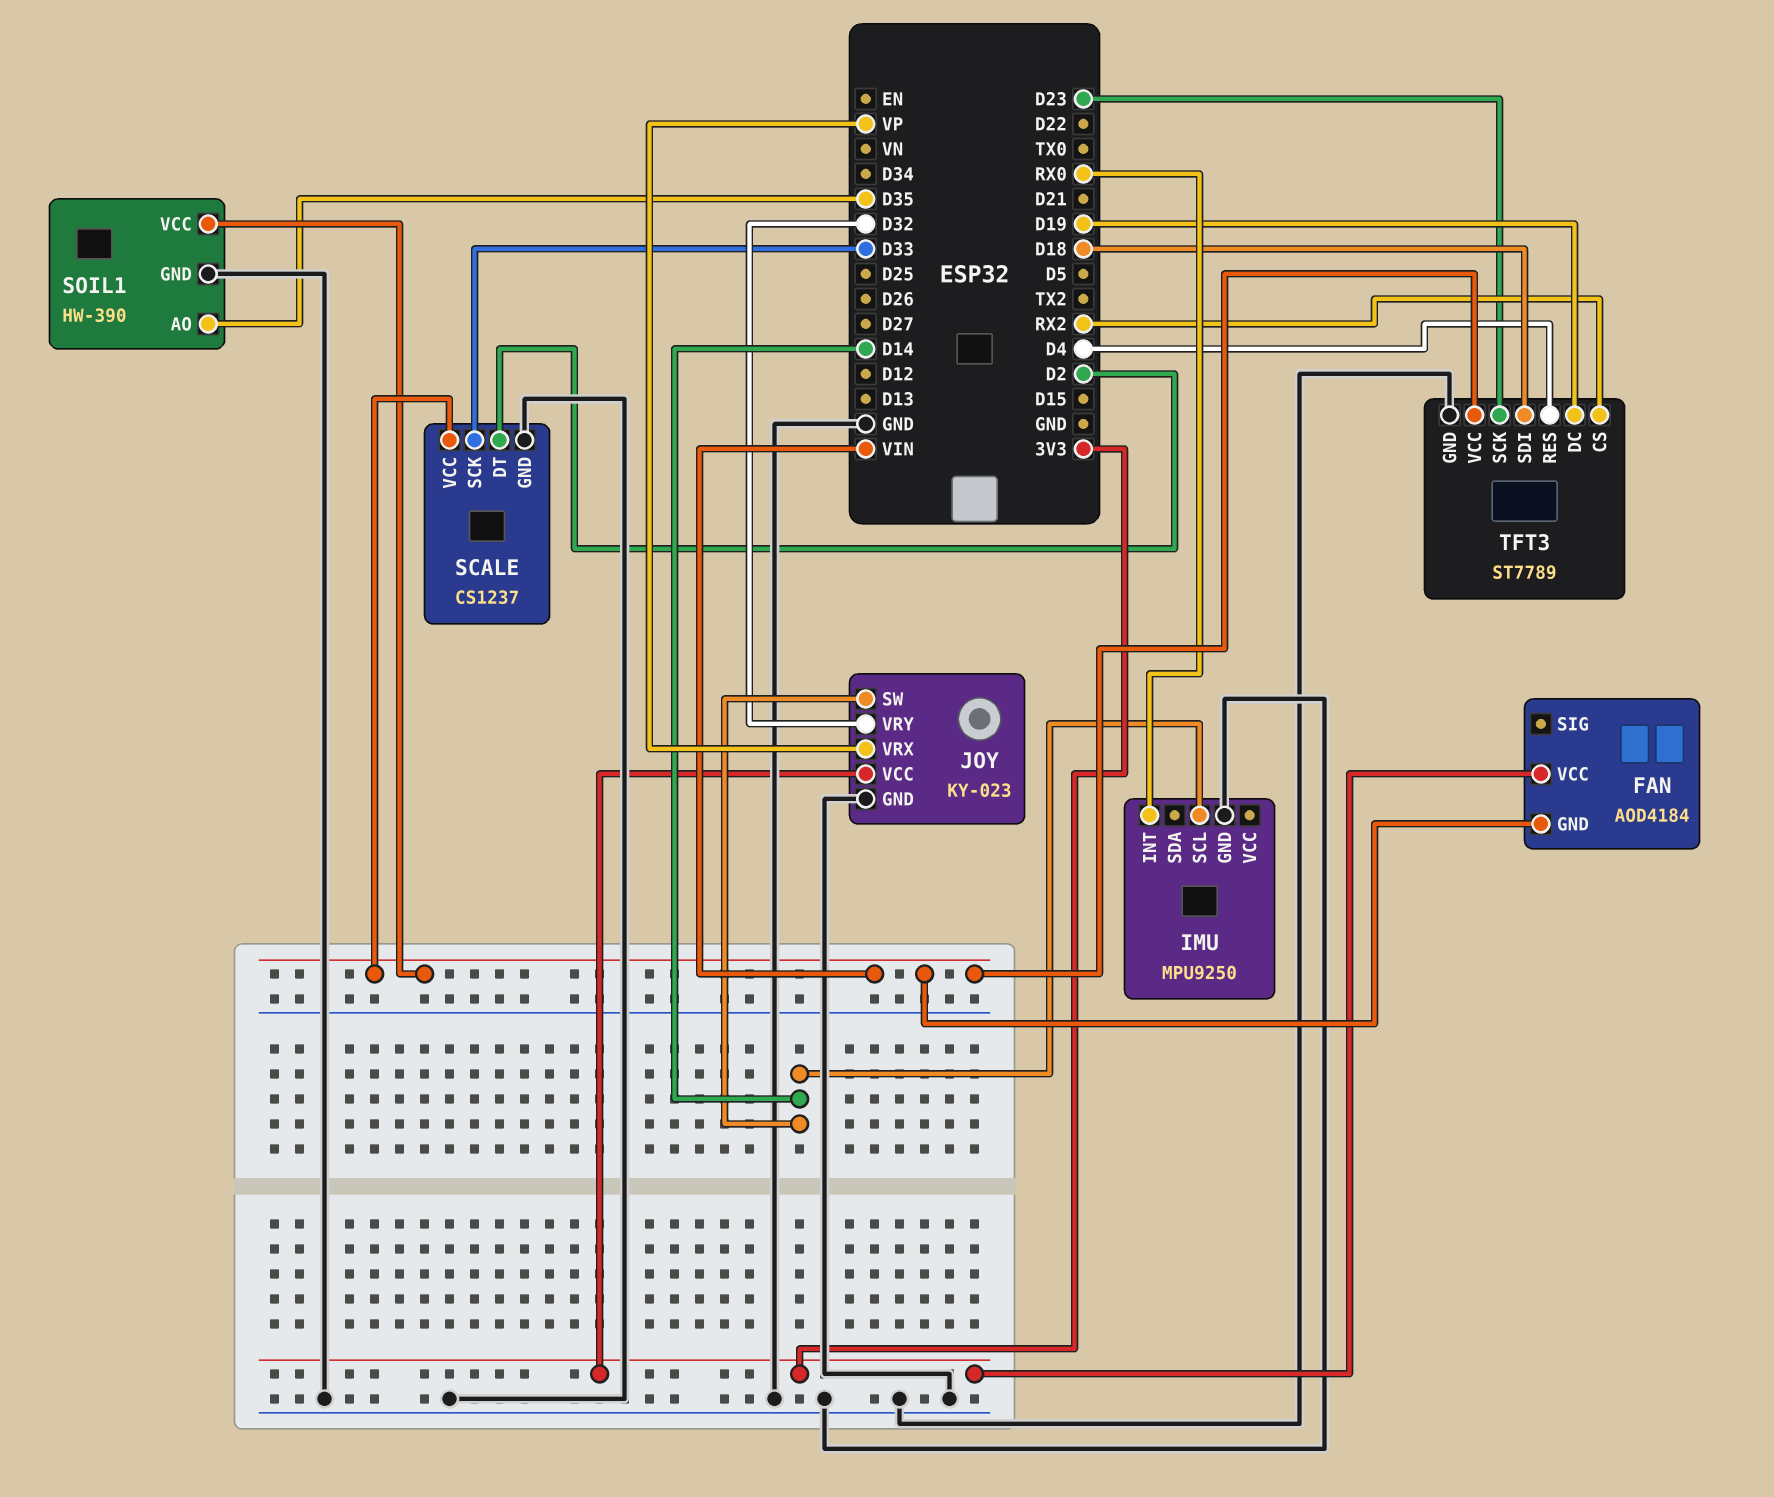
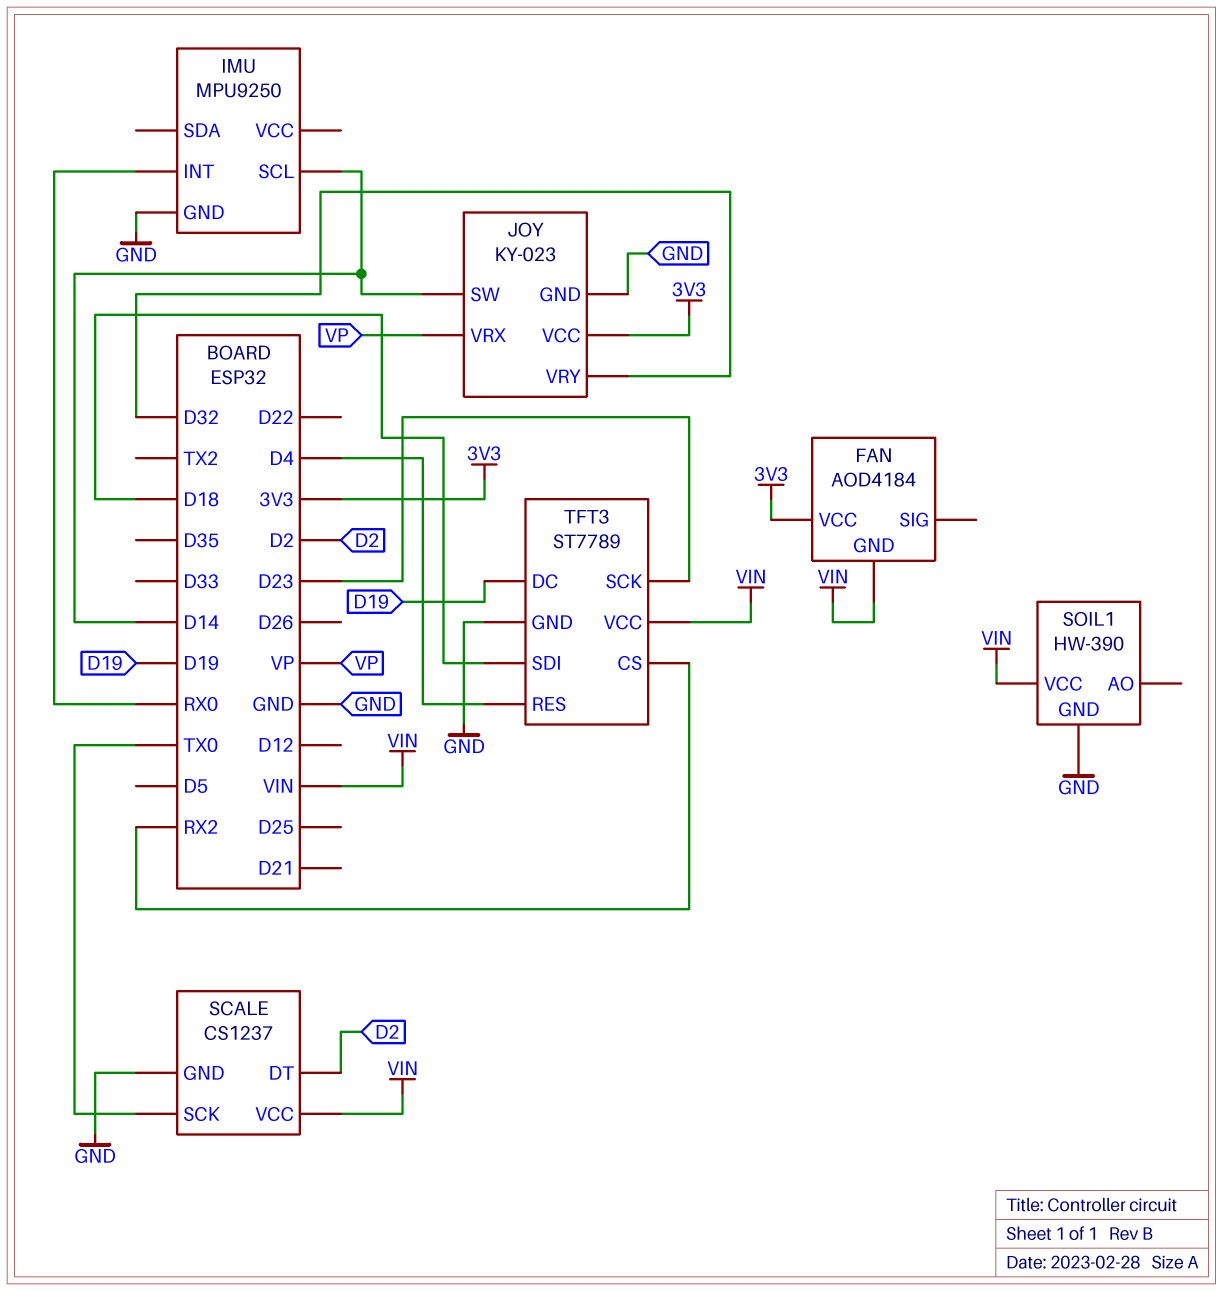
SCALE pin SCK: D33 -> TX0
SOIL1 pin AO: D35 -> none

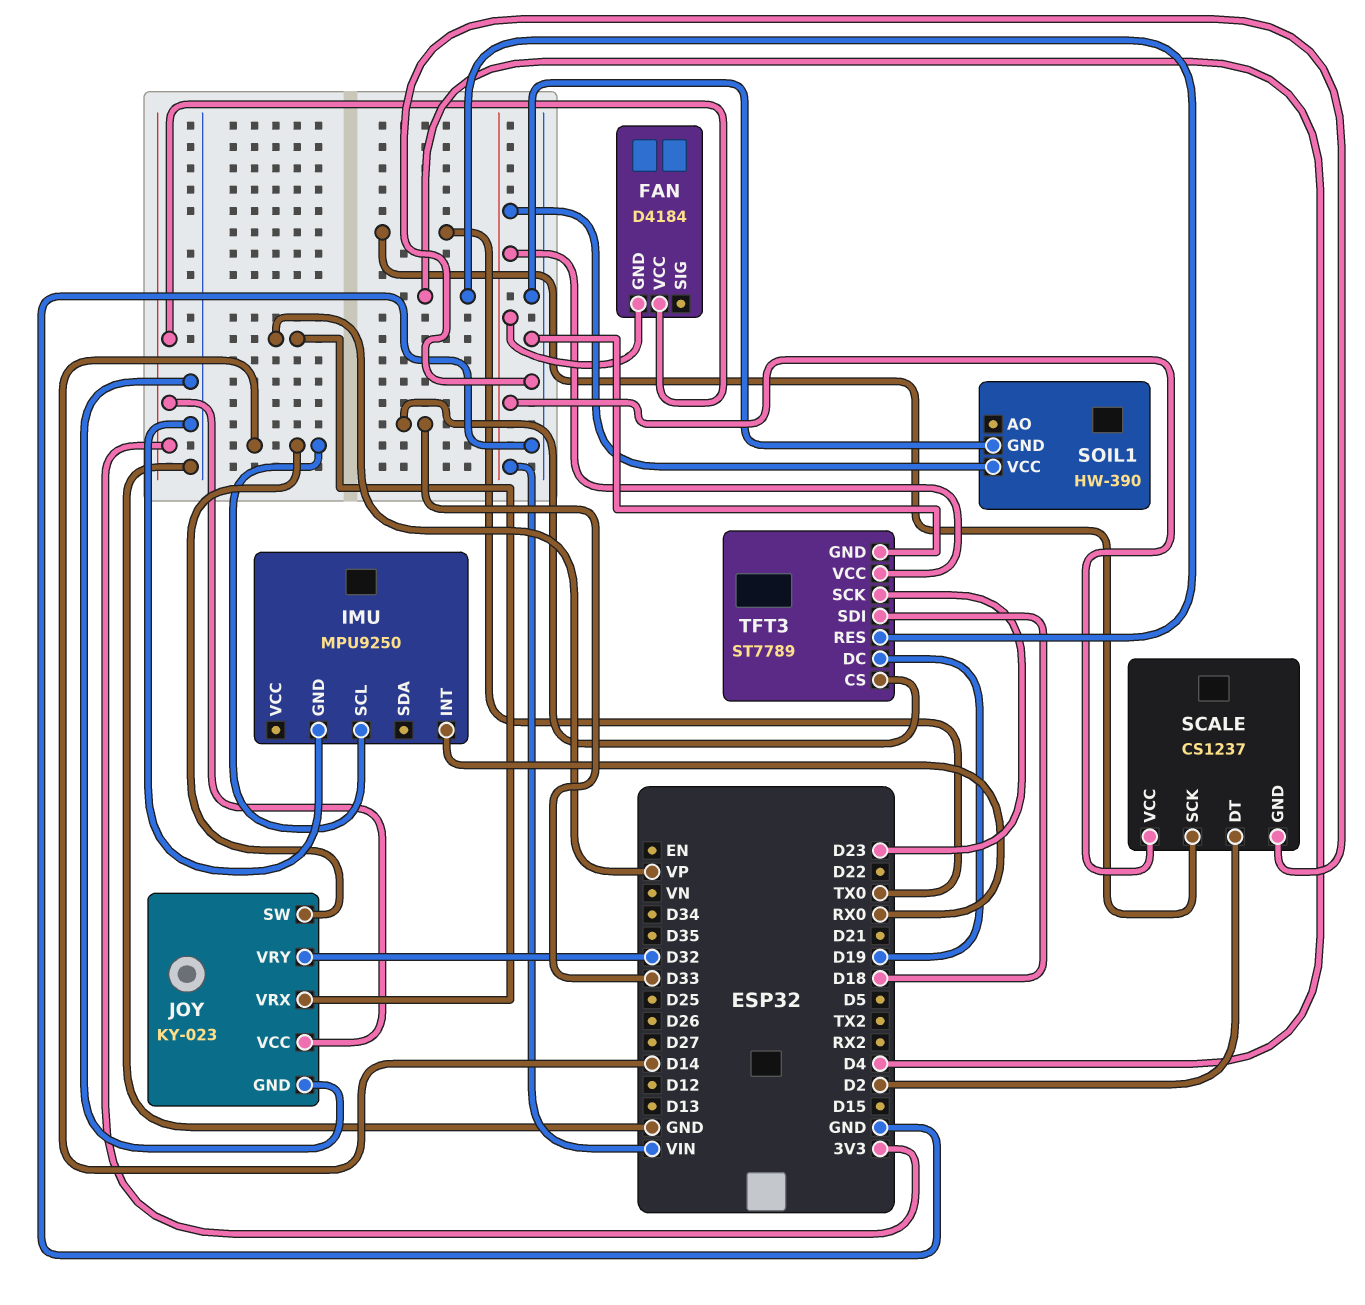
FAN: AOD4184 -> D4184
TFT3 pin CS: RX2 -> D33

